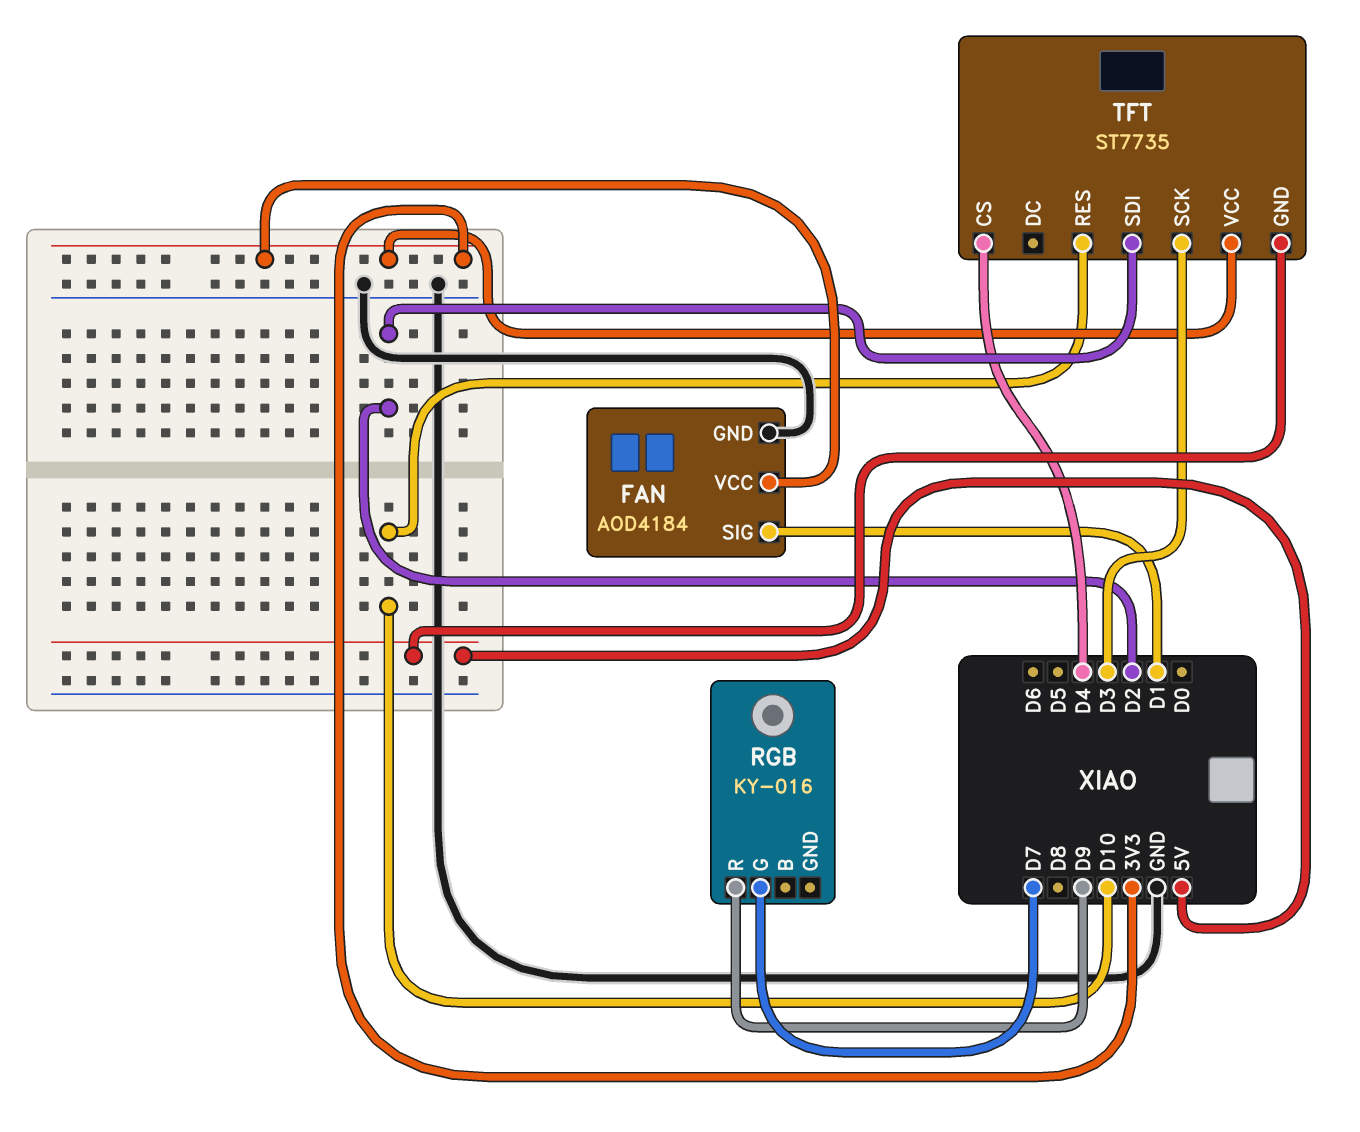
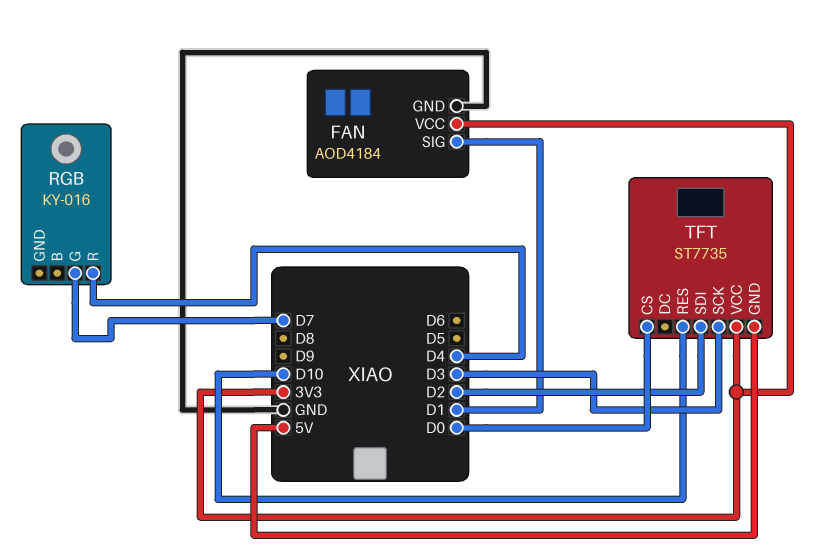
RGB pin R: D9 -> D4
TFT pin CS: D4 -> D0

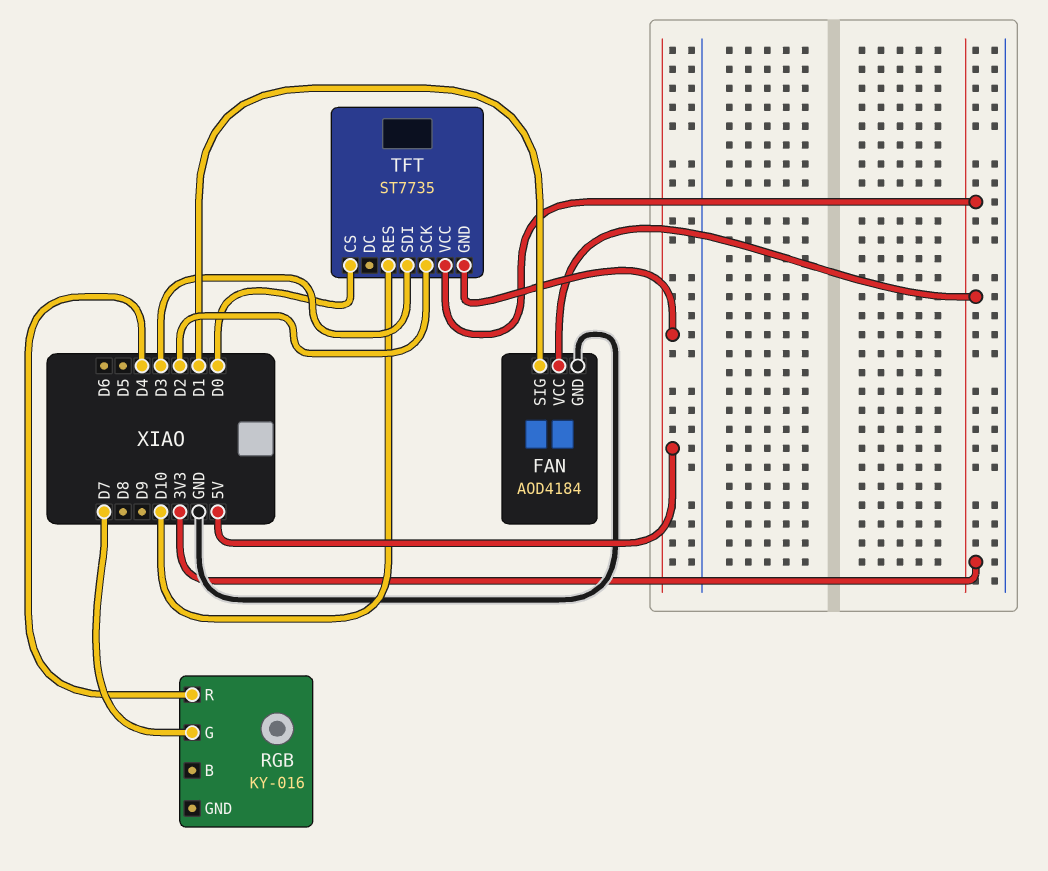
TFT pin SCK: D3 -> D2
TFT pin SDI: D2 -> D3

